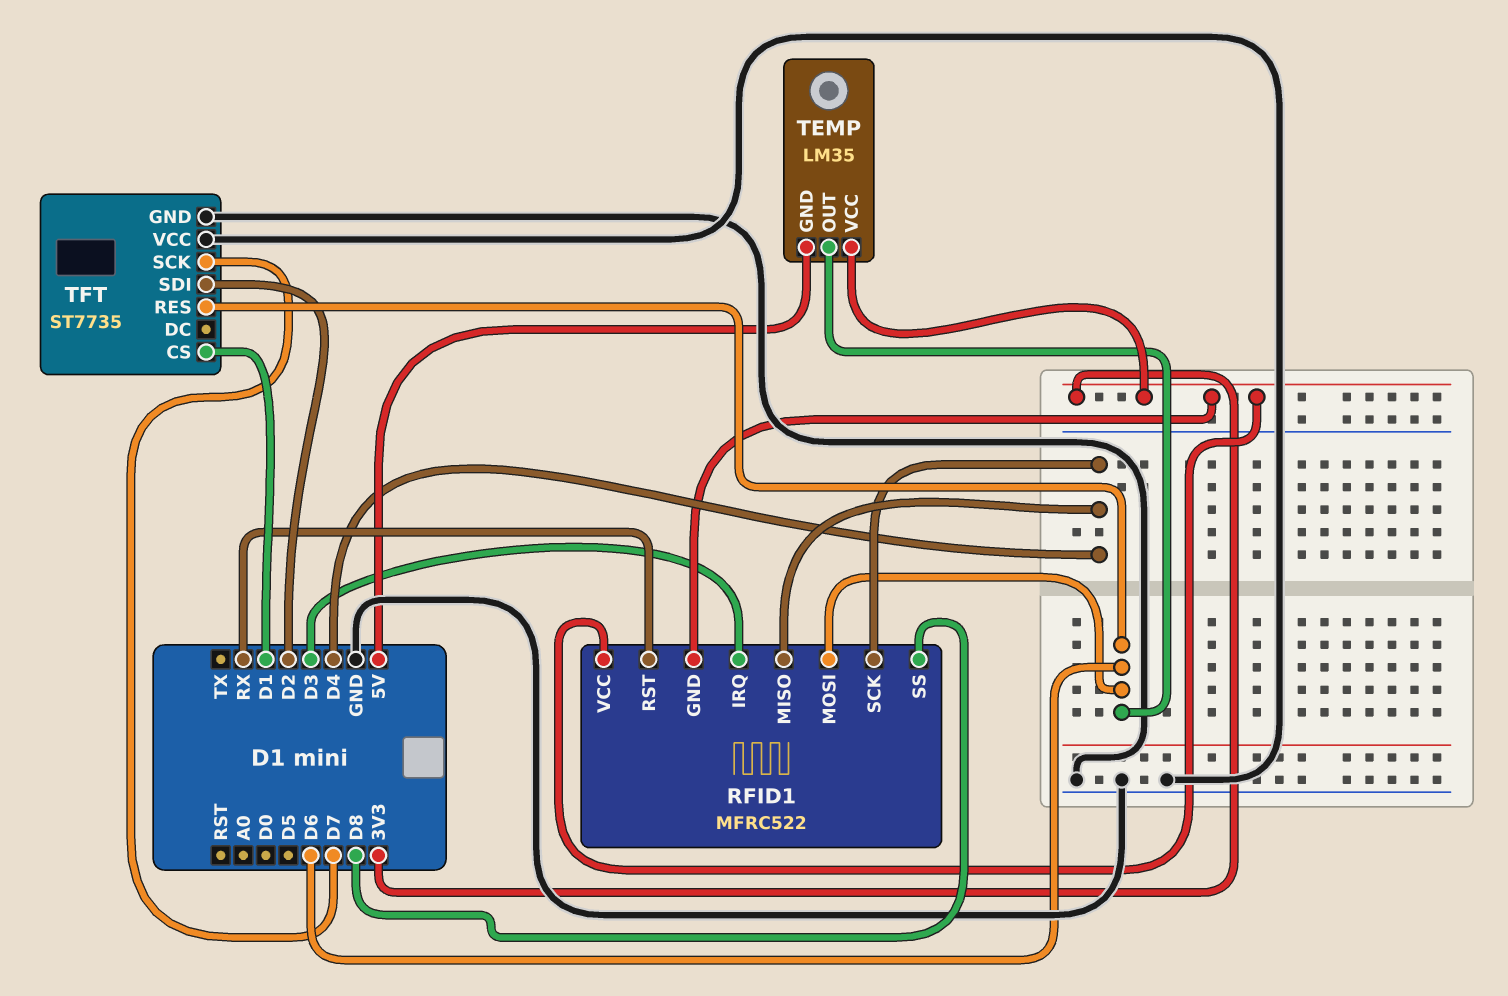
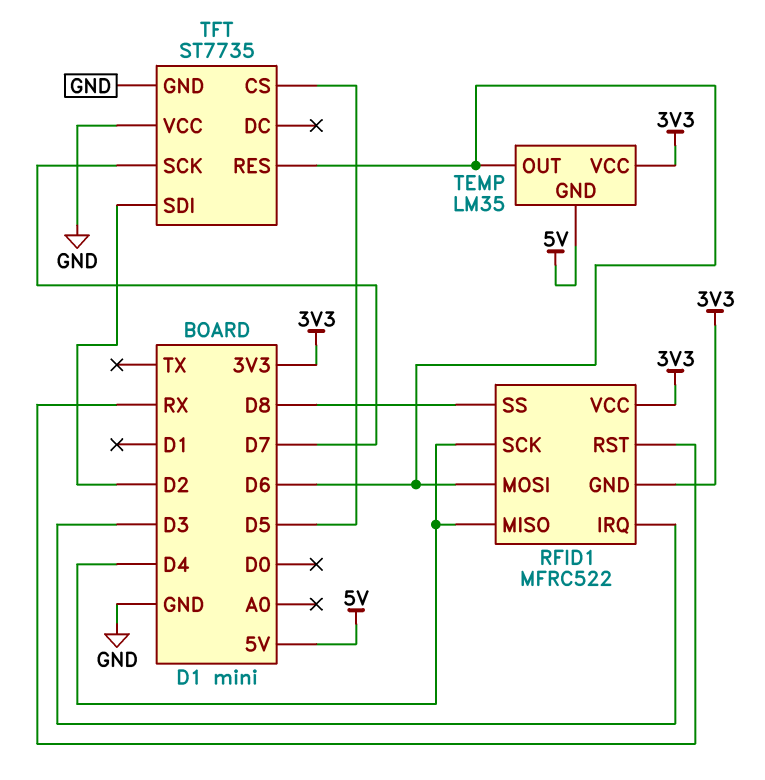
TFT pin CS: D1 -> D5

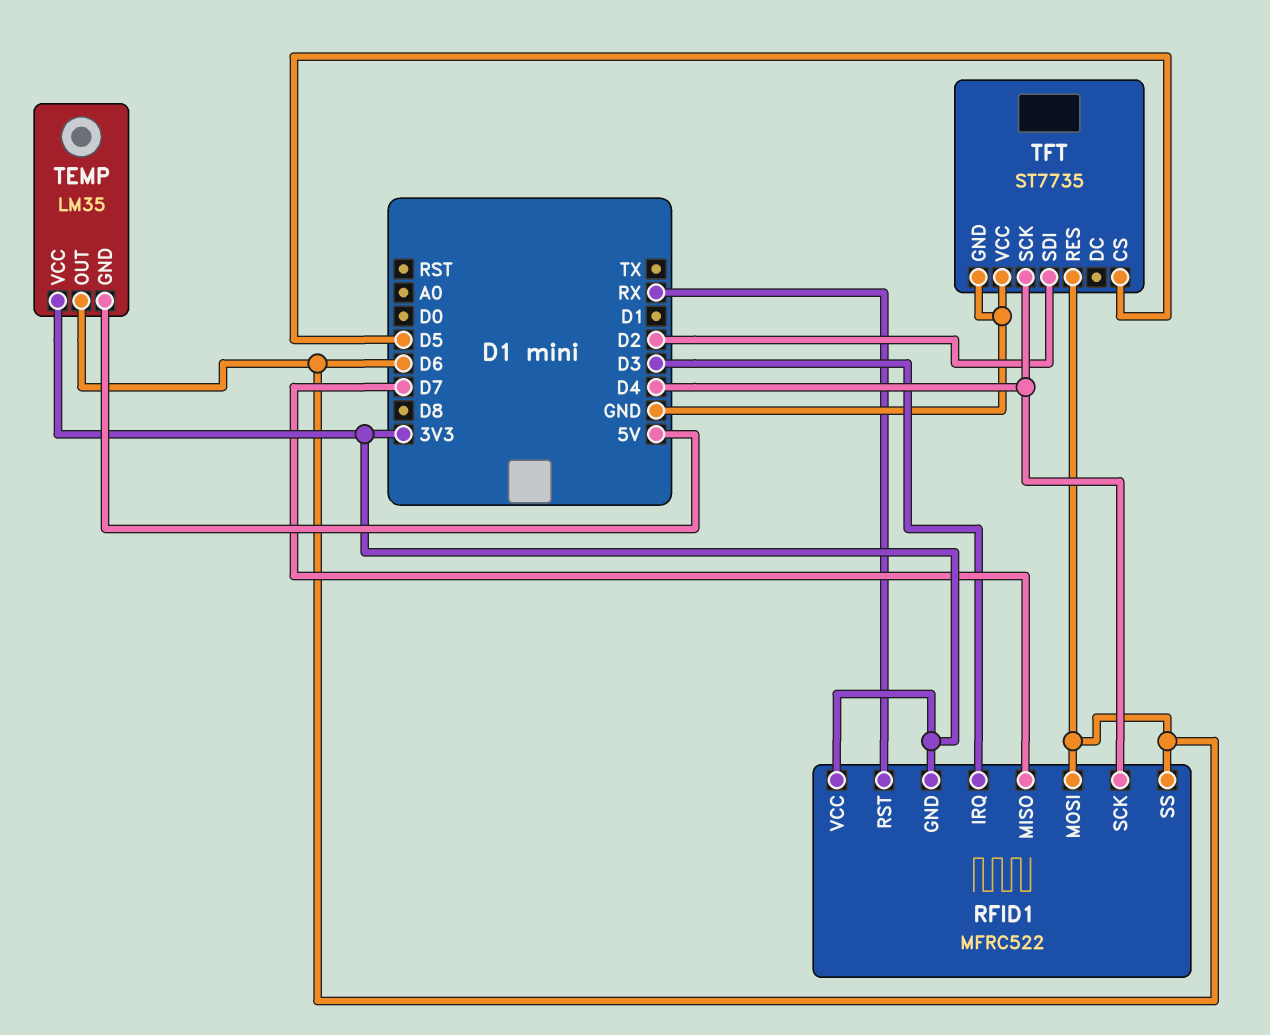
RFID1 pin MISO: D4 -> D7
RFID1 pin SS: D8 -> D6
TFT pin SCK: D7 -> D4

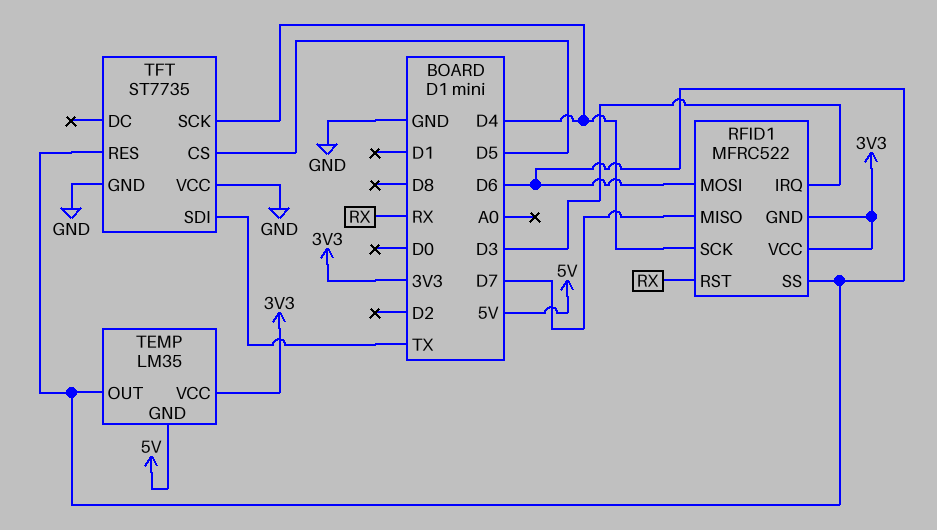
TFT pin SDI: D2 -> TX

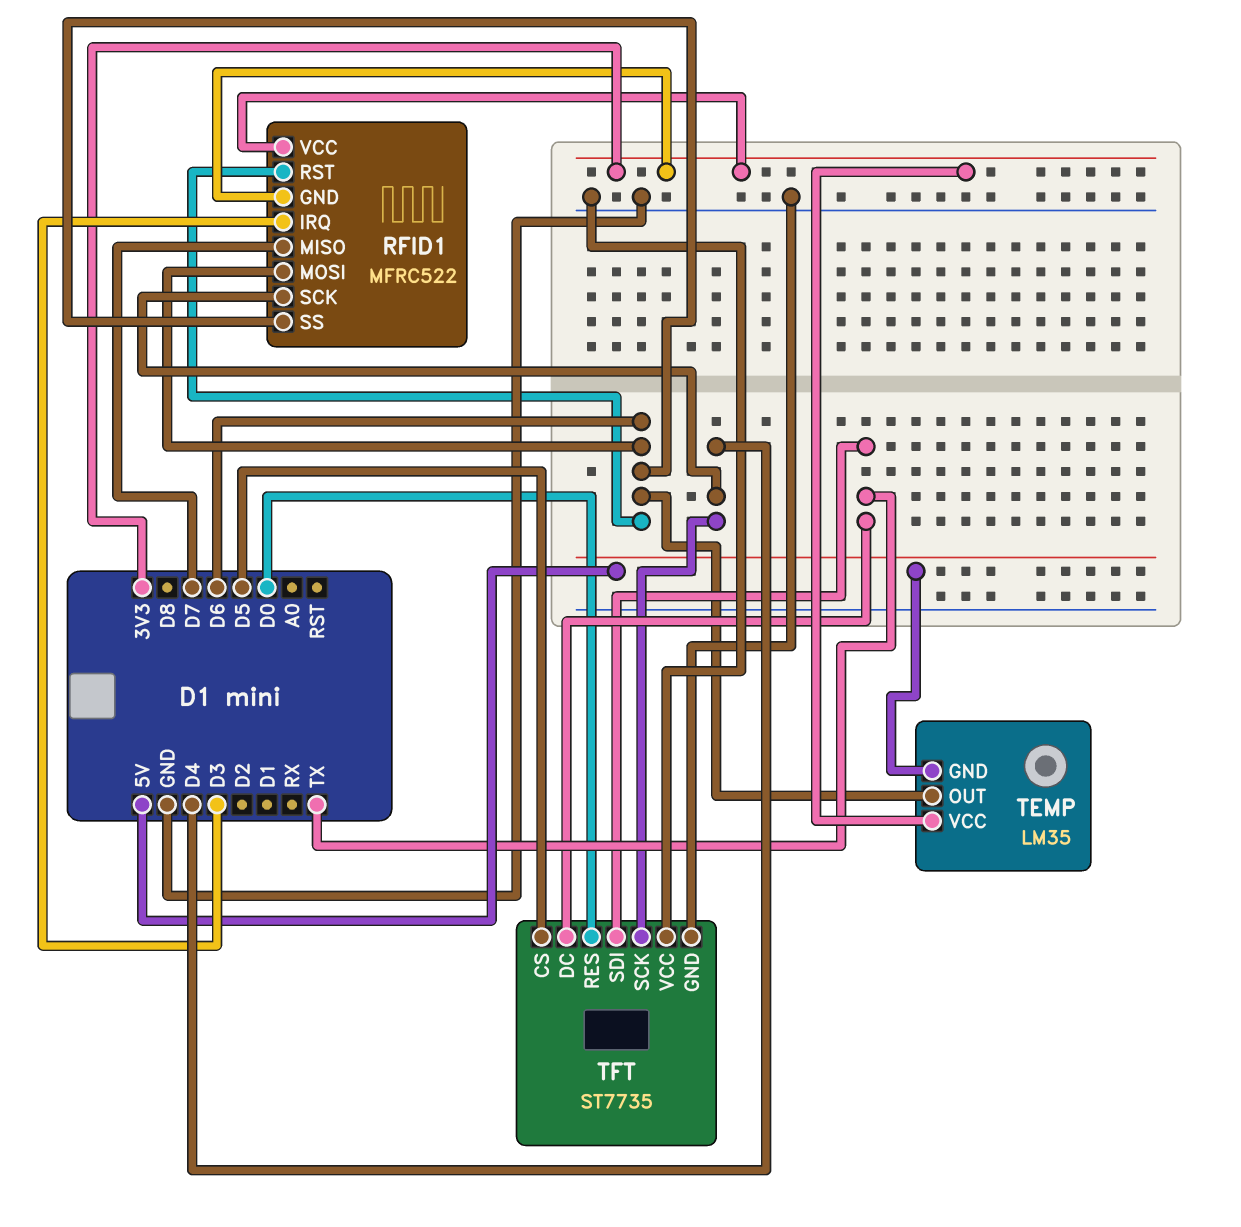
RFID1 pin RST: RX -> D6
TFT pin DC: none -> TX
TFT pin RES: D6 -> D0

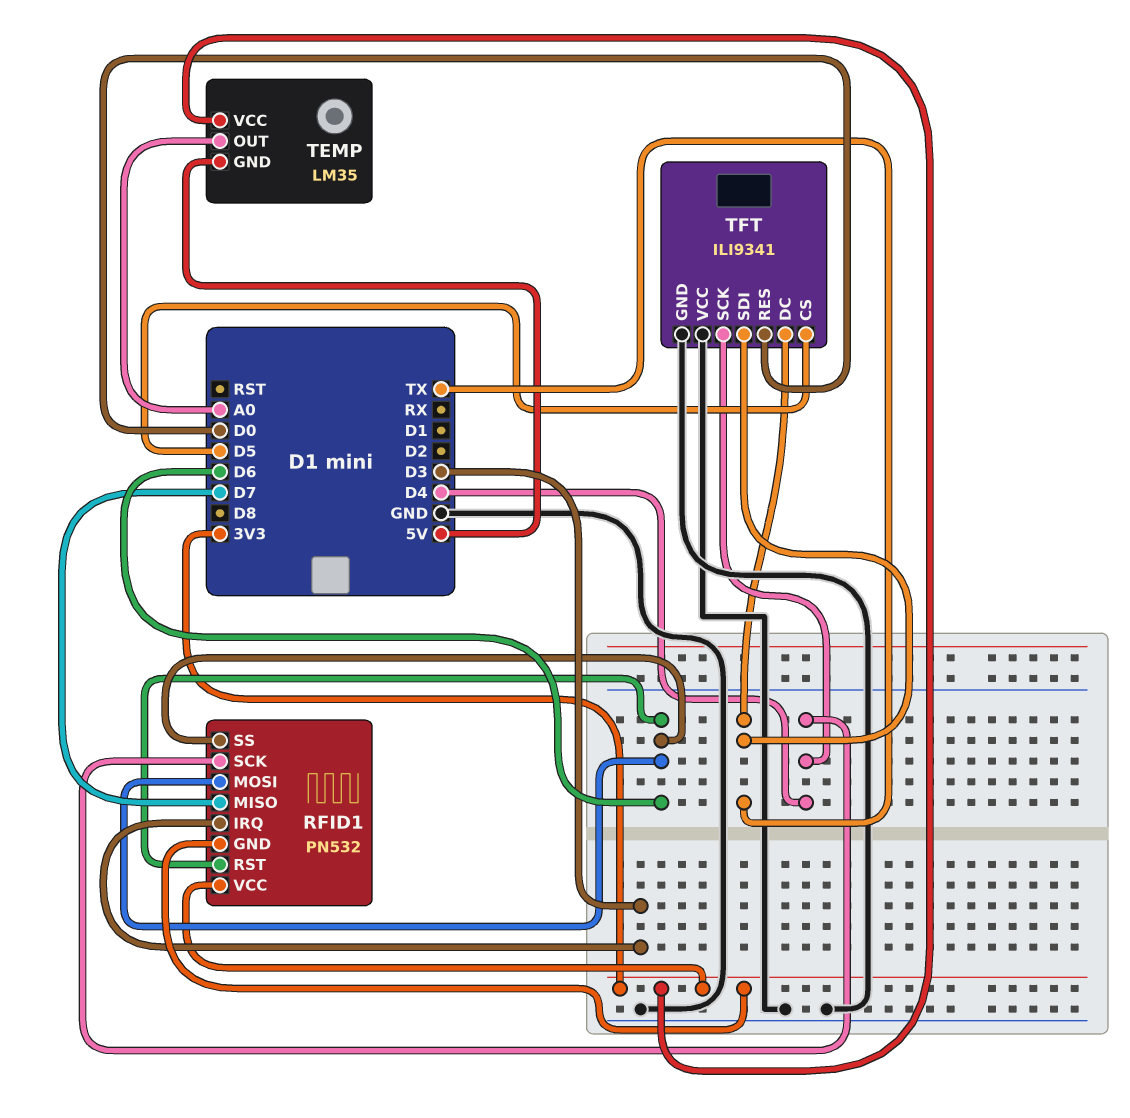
RFID1: MFRC522 -> PN532
TEMP pin OUT: D6 -> A0
TFT: ST7735 -> ILI9341

